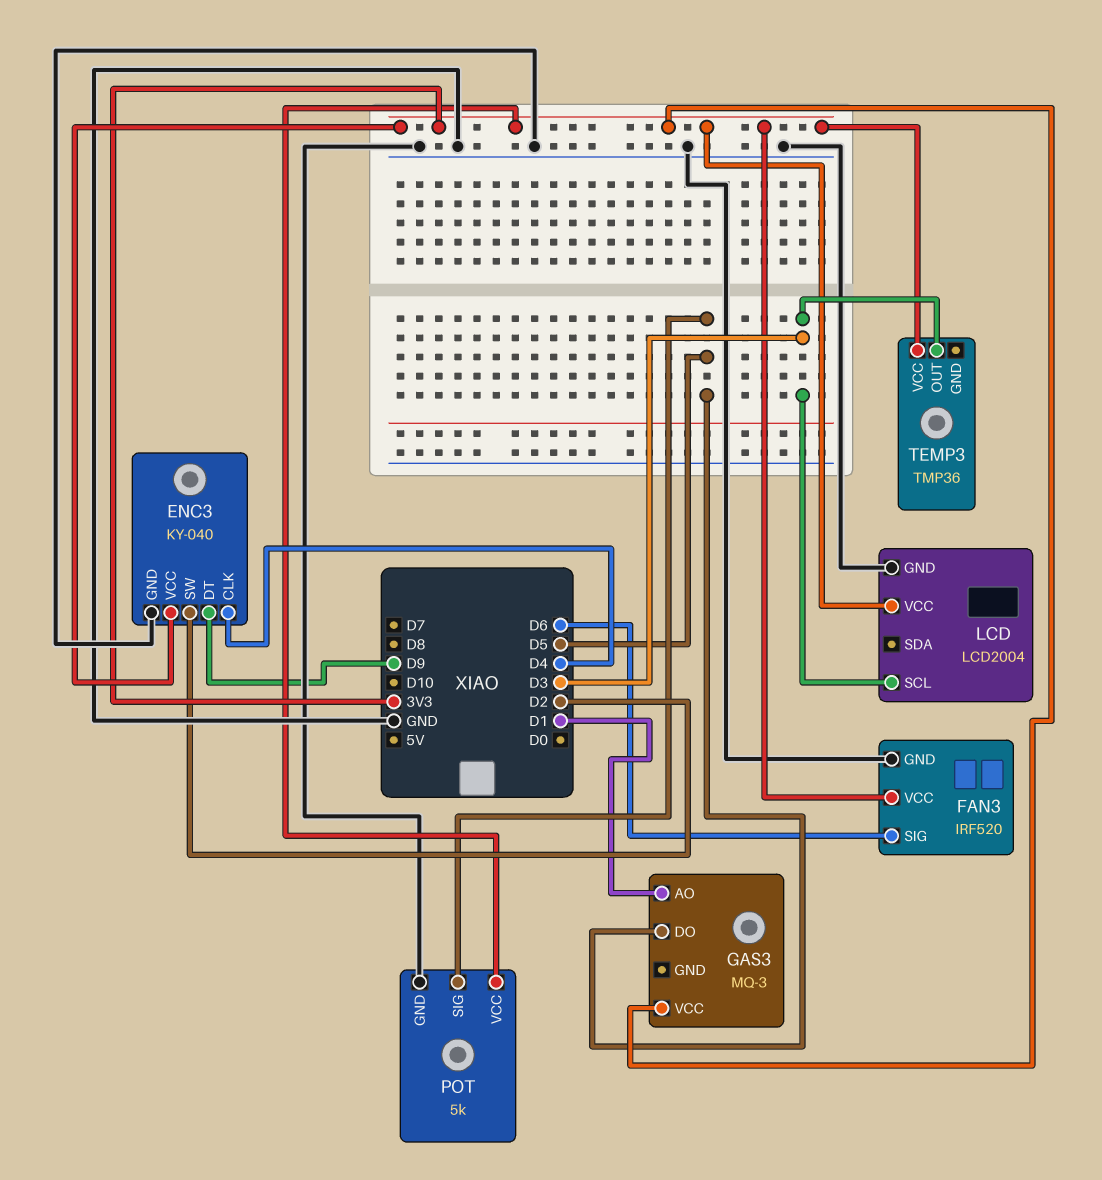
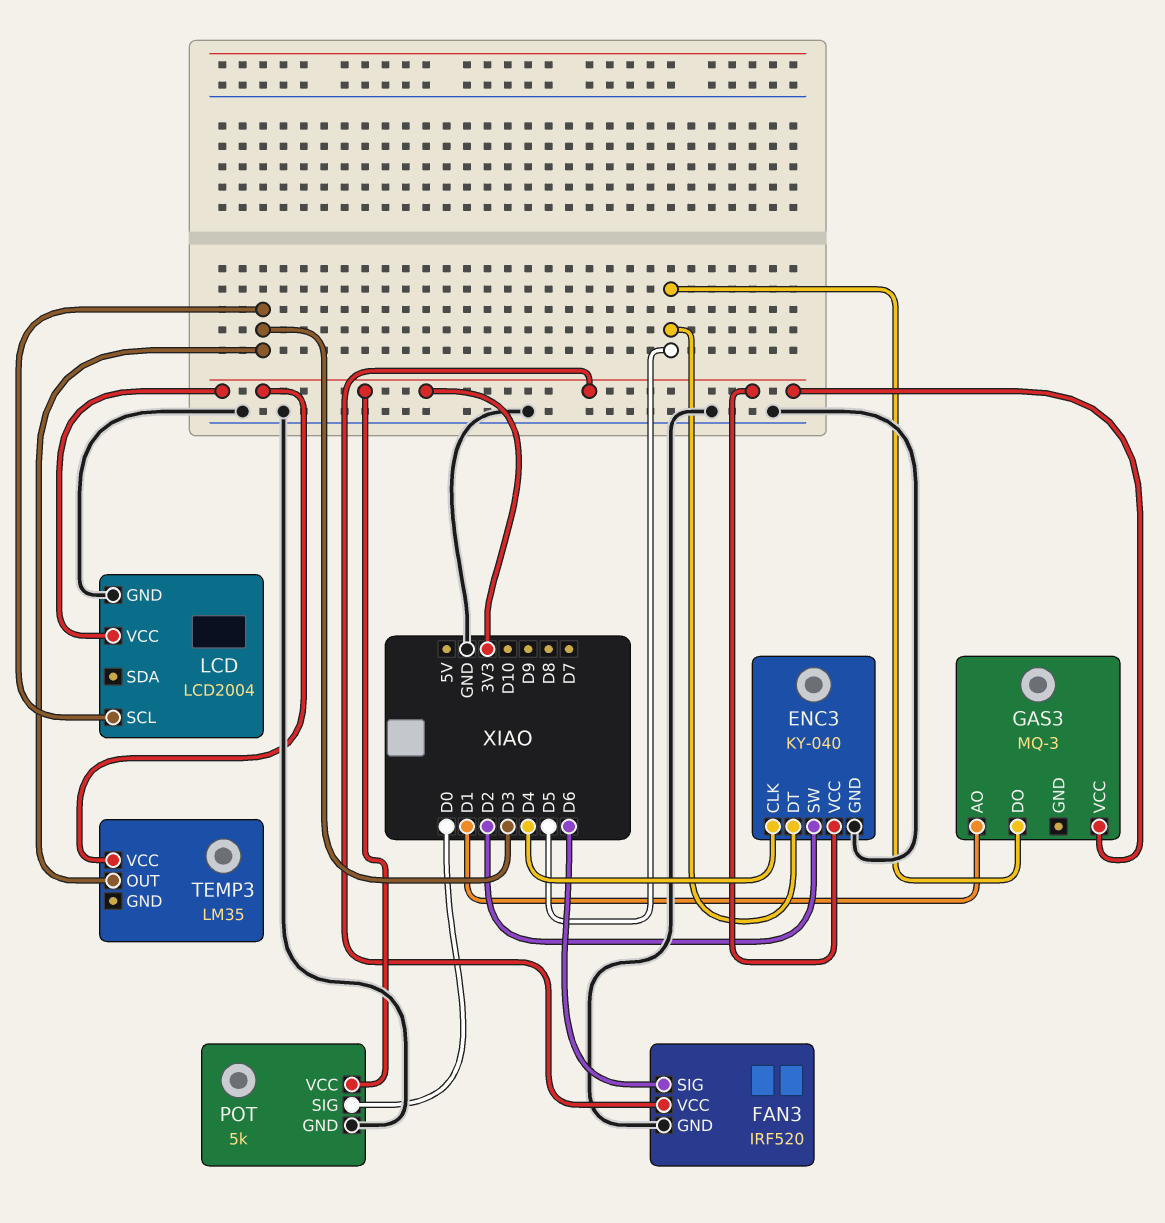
ENC3 pin DT: D9 -> D5
POT pin SIG: D5 -> D0
TEMP3: TMP36 -> LM35

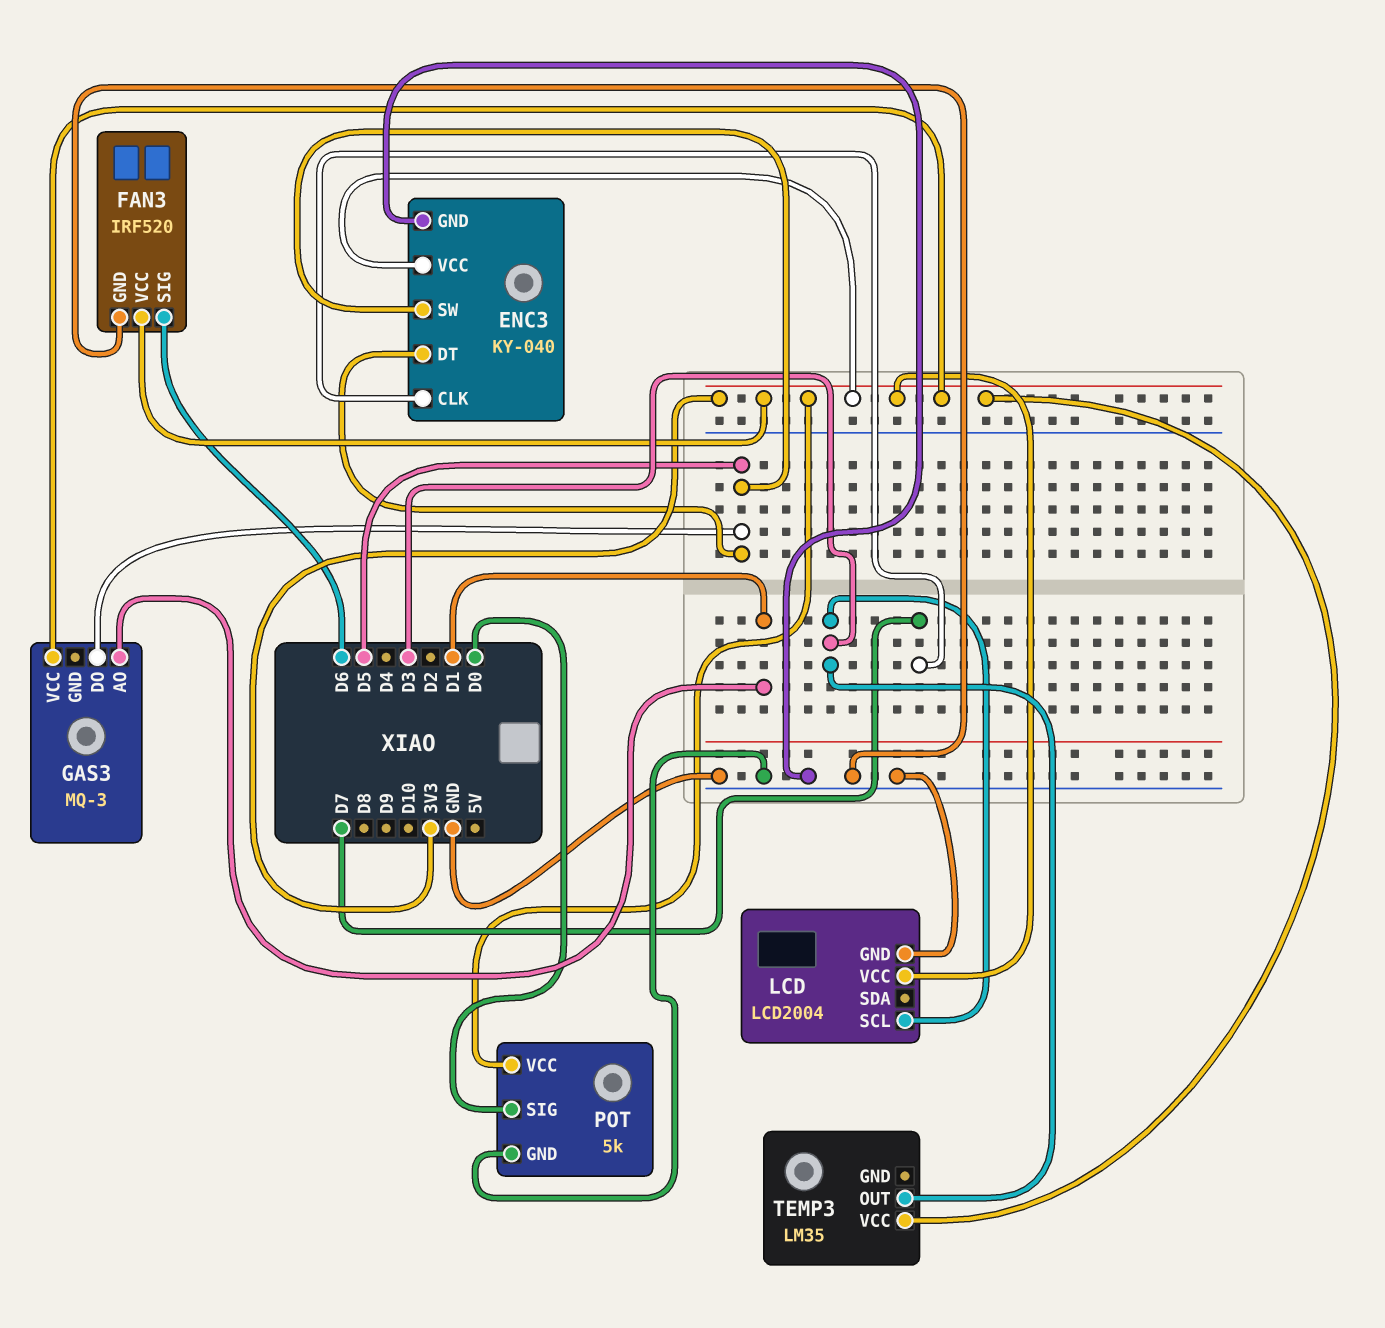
ENC3 pin CLK: D4 -> D7
ENC3 pin SW: D2 -> D5

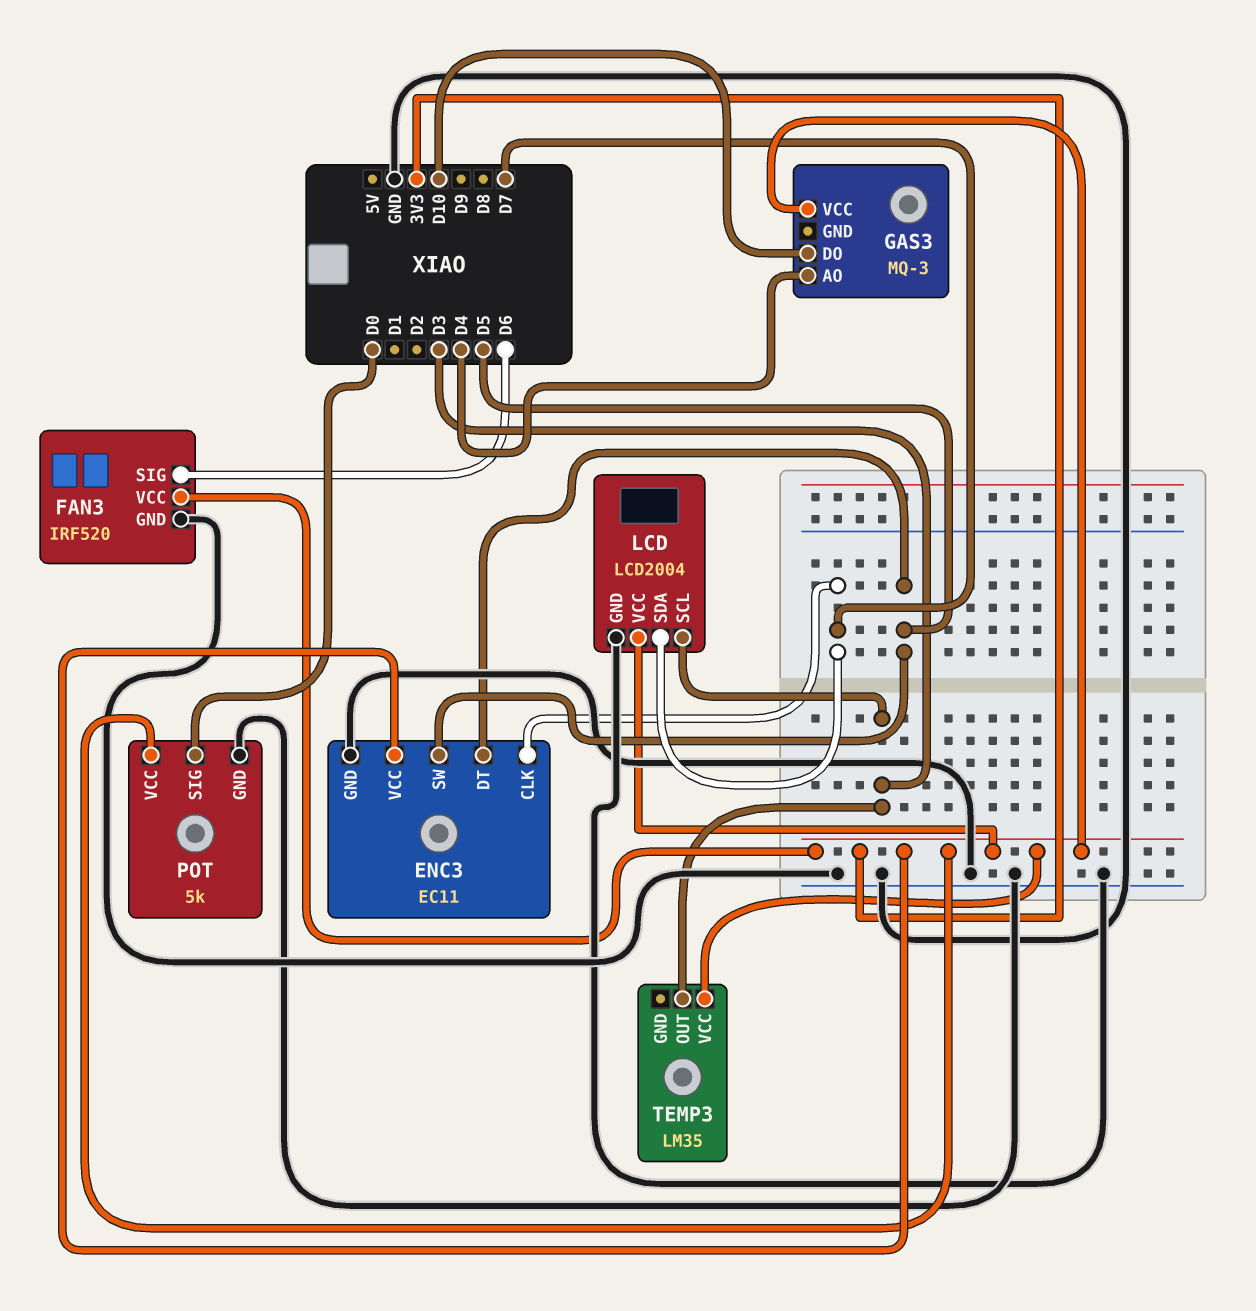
ENC3: KY-040 -> EC11
GAS3 pin AO: D1 -> D4
GAS3 pin DO: D5 -> D10
LCD pin SDA: none -> D7

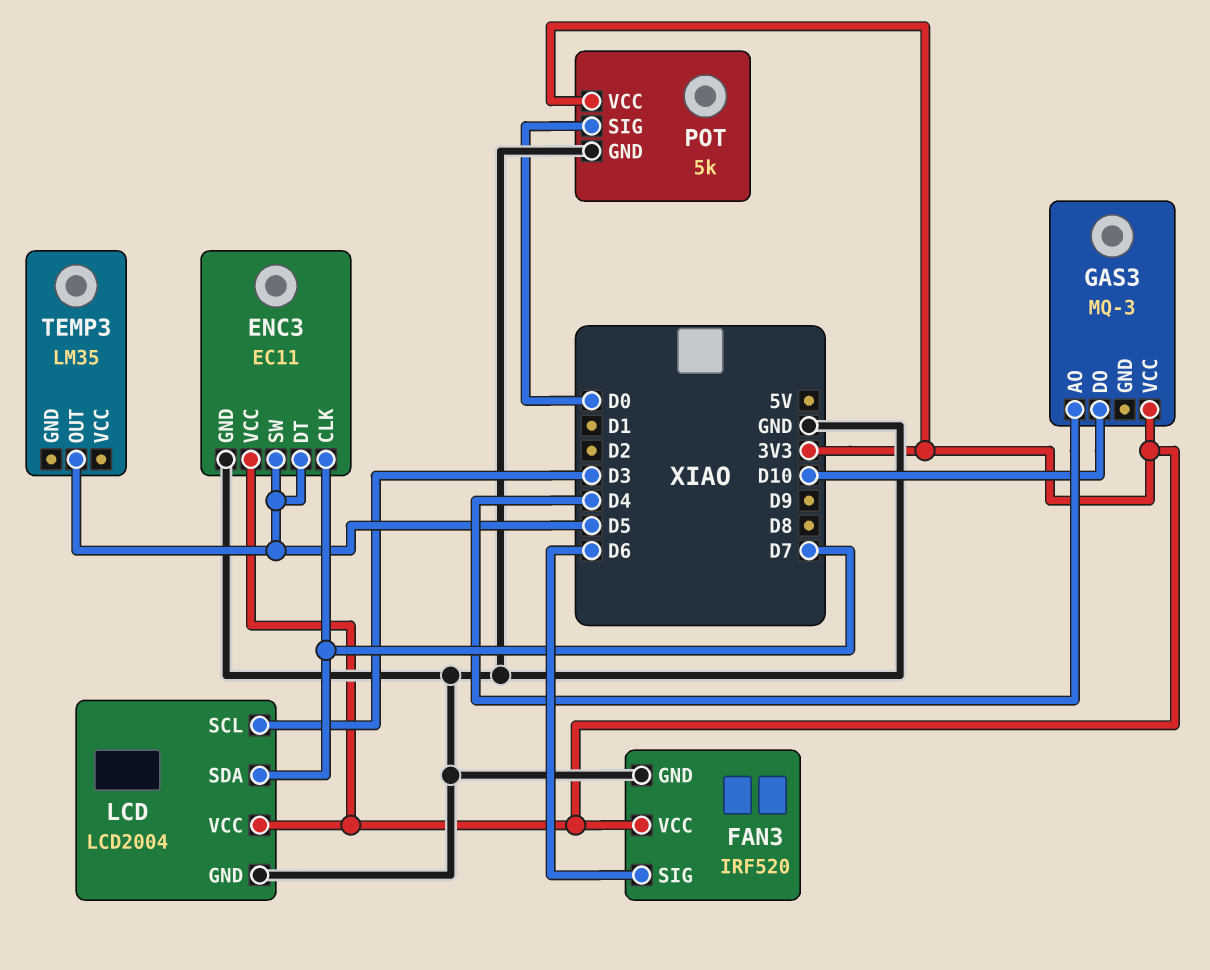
TEMP3 pin OUT: D3 -> D5
TEMP3 pin VCC: 3V3 -> none

